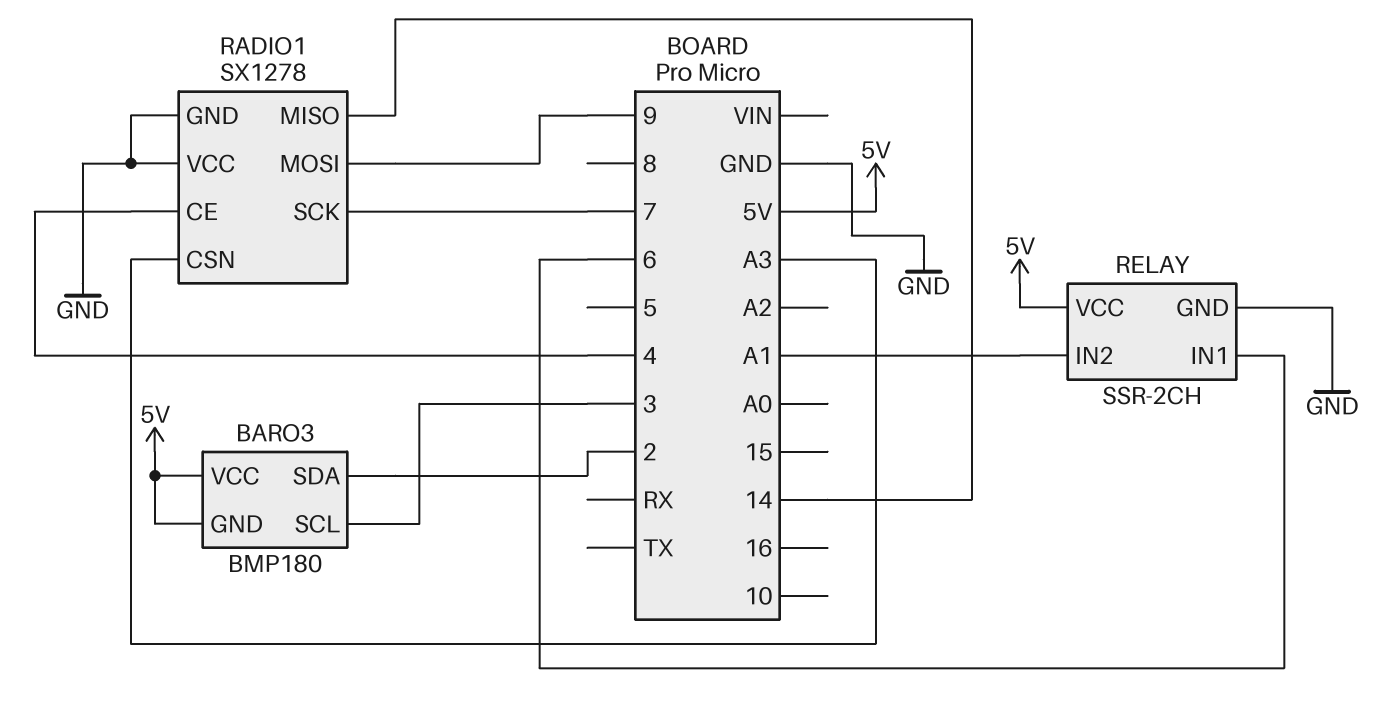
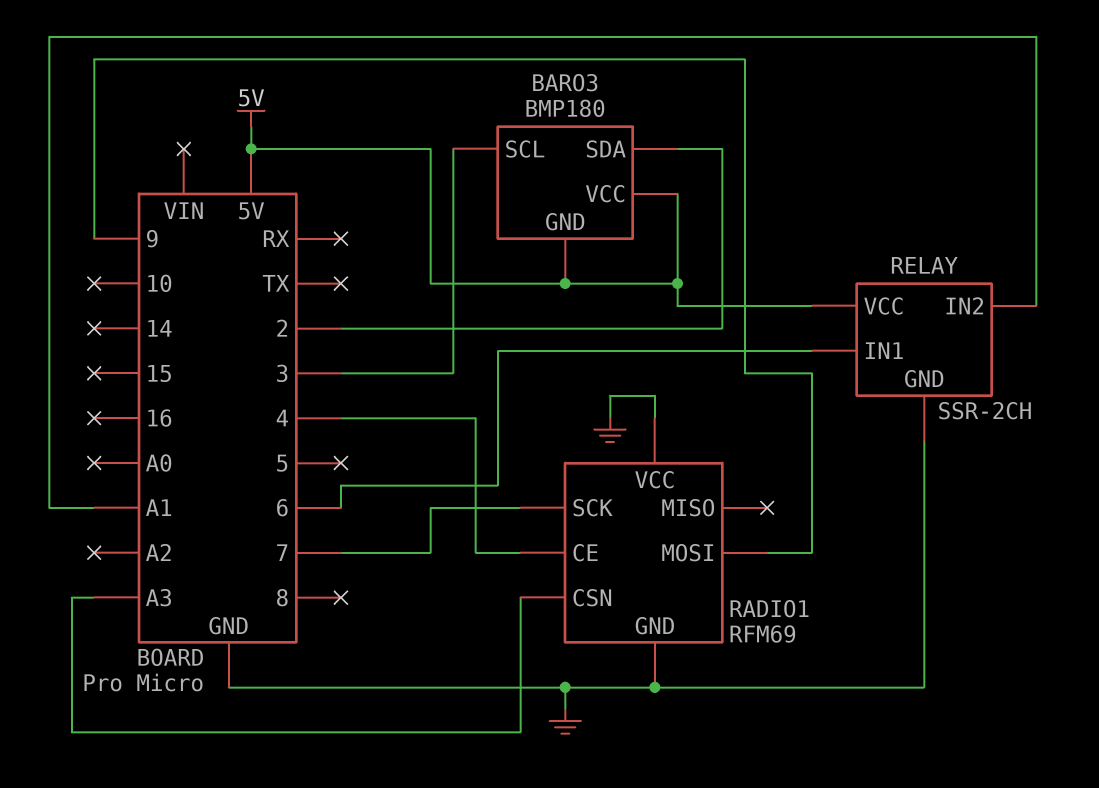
RADIO1: SX1278 -> RFM69
RADIO1 pin MISO: 14 -> none

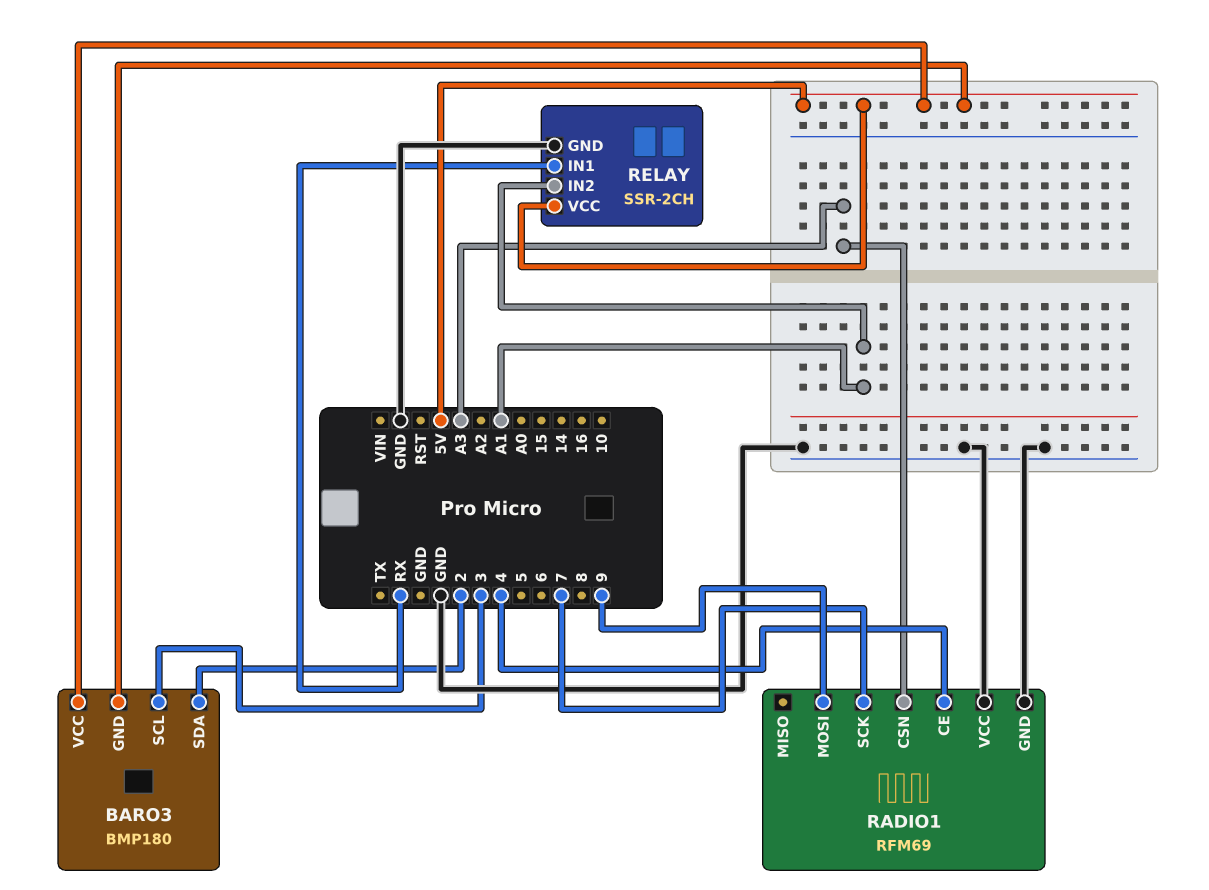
RELAY pin IN1: 6 -> RX

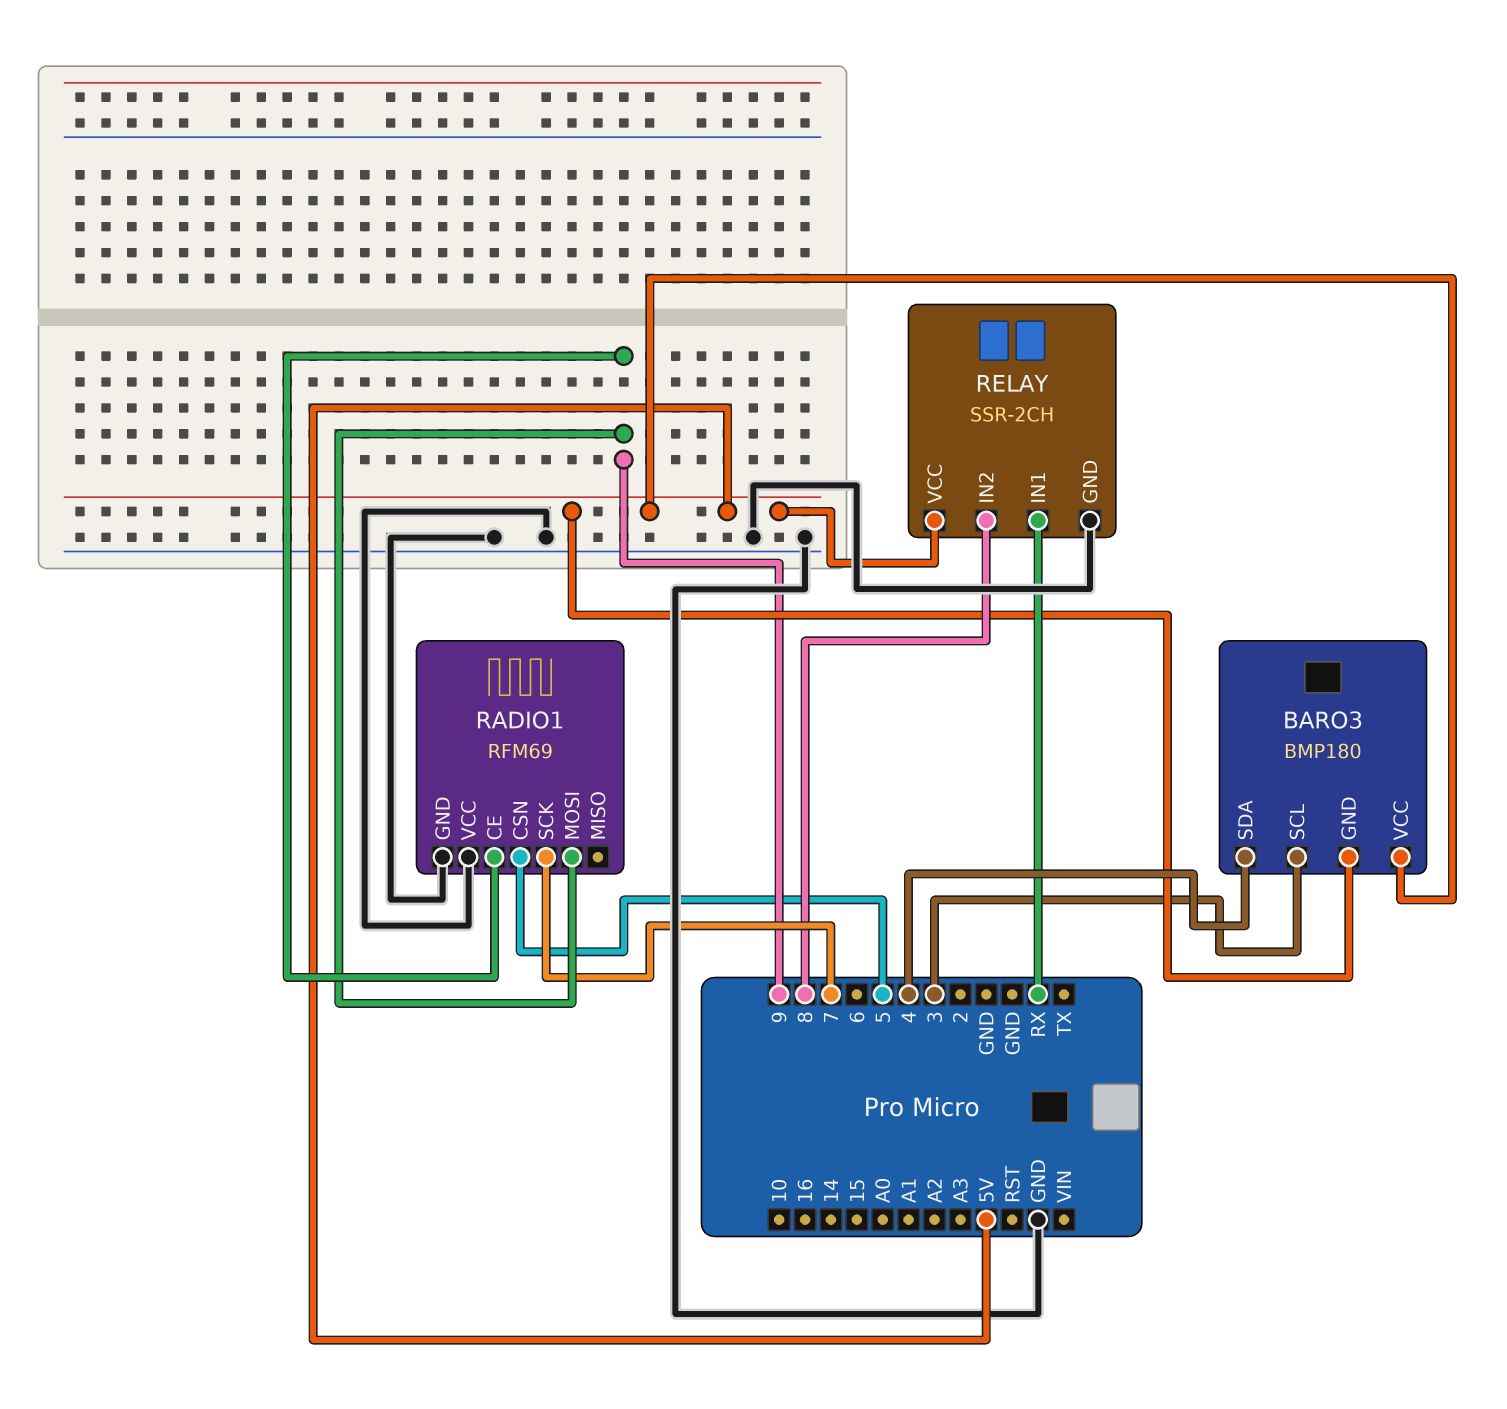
BARO3 pin SDA: 2 -> 4
RADIO1 pin CE: 4 -> 9
RADIO1 pin CSN: A3 -> 5
RELAY pin IN2: A1 -> 8

